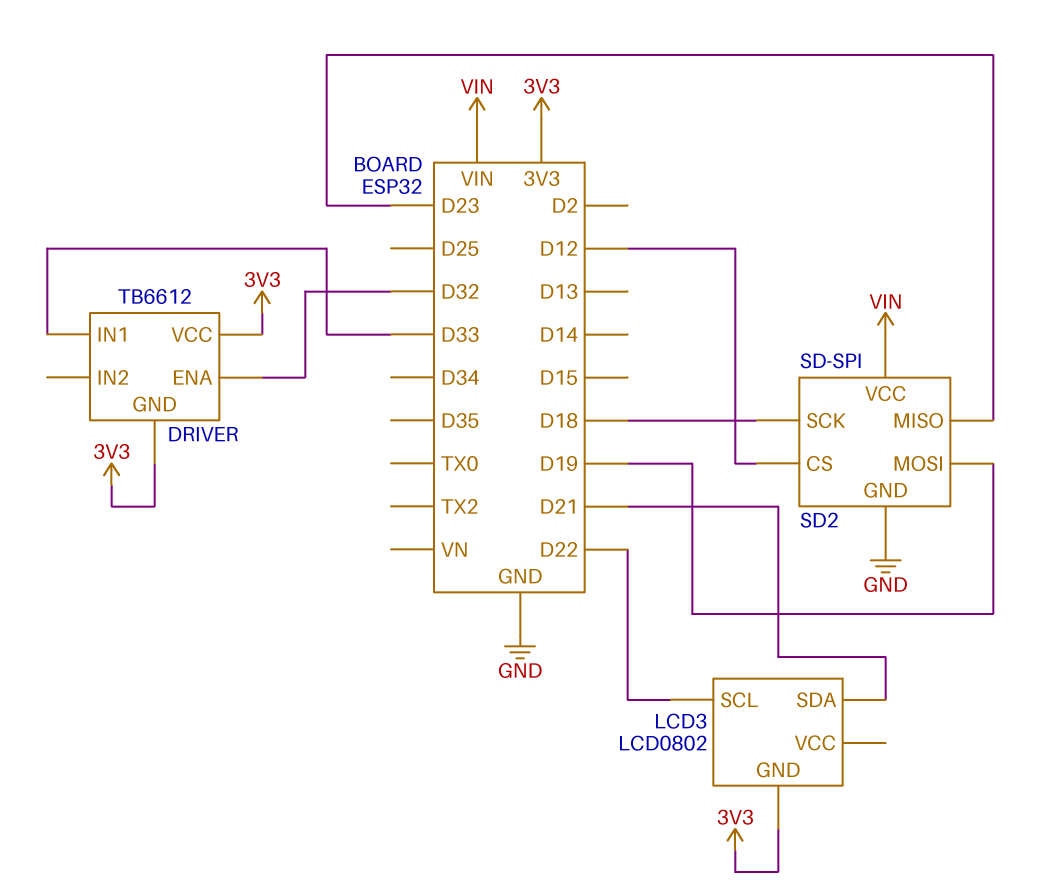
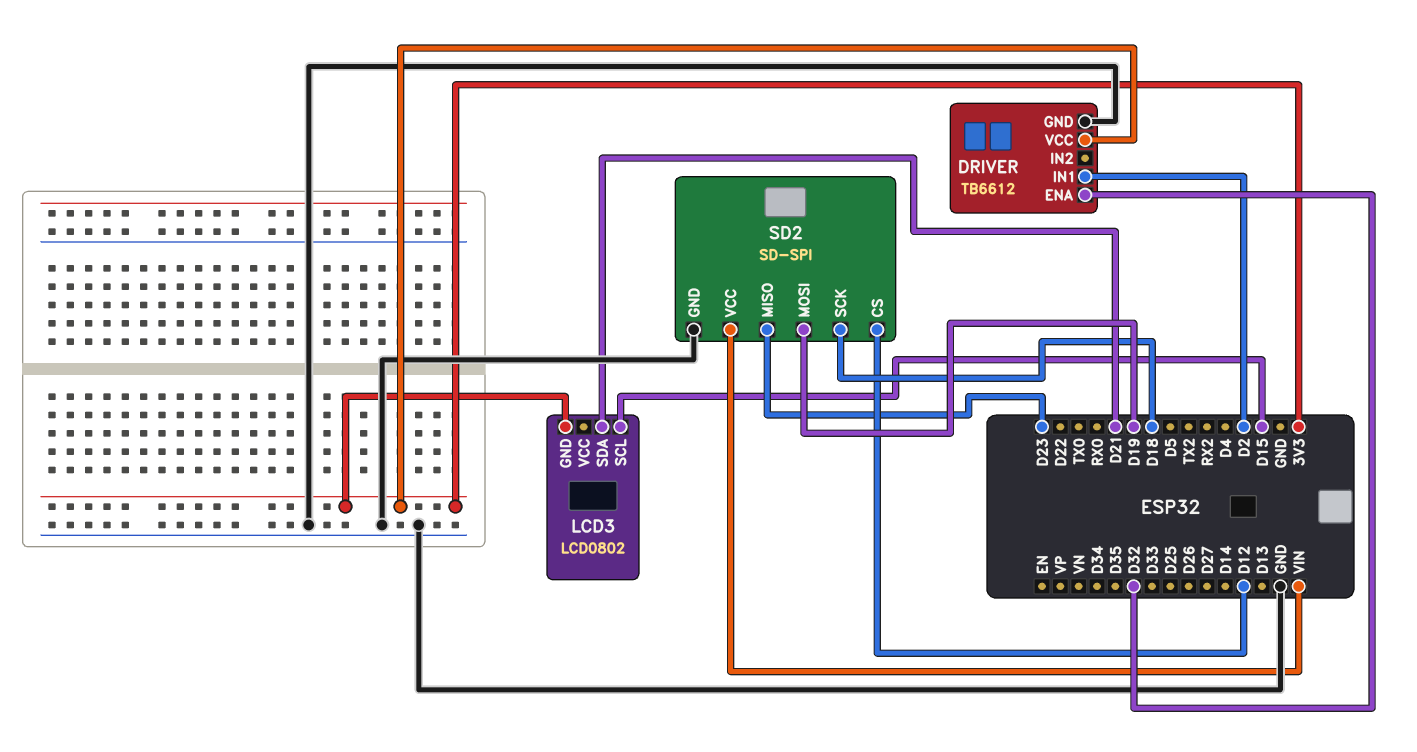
DRIVER pin GND: 3V3 -> GND
DRIVER pin IN1: D33 -> D2
LCD3 pin SCL: D22 -> D15

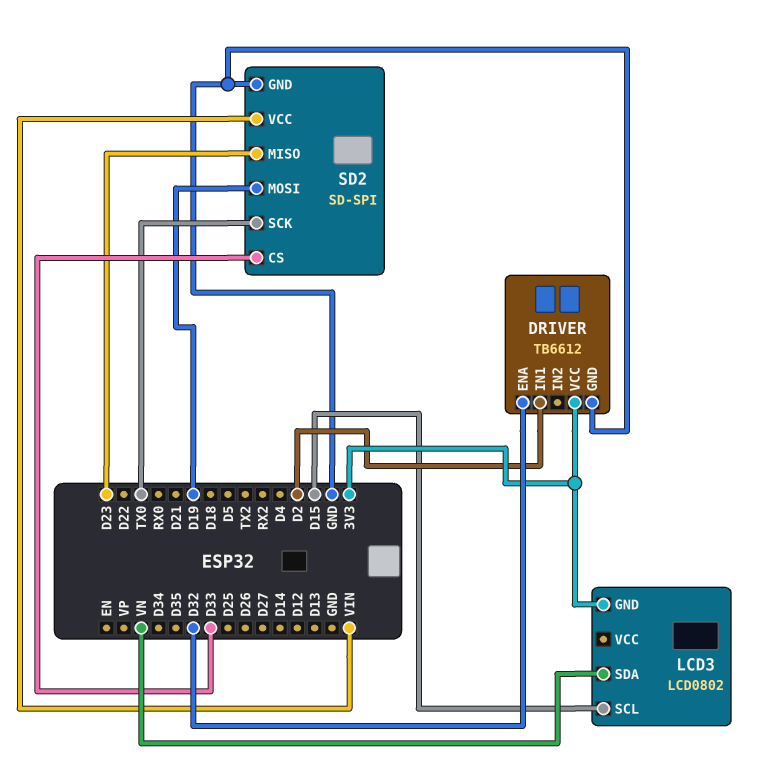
LCD3 pin SDA: D21 -> VN
SD2 pin CS: D12 -> D33
SD2 pin SCK: D18 -> TX0

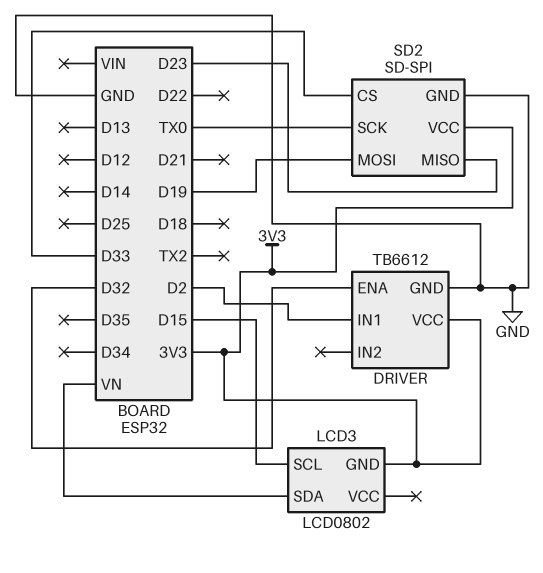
SD2 pin VCC: VIN -> 3V3

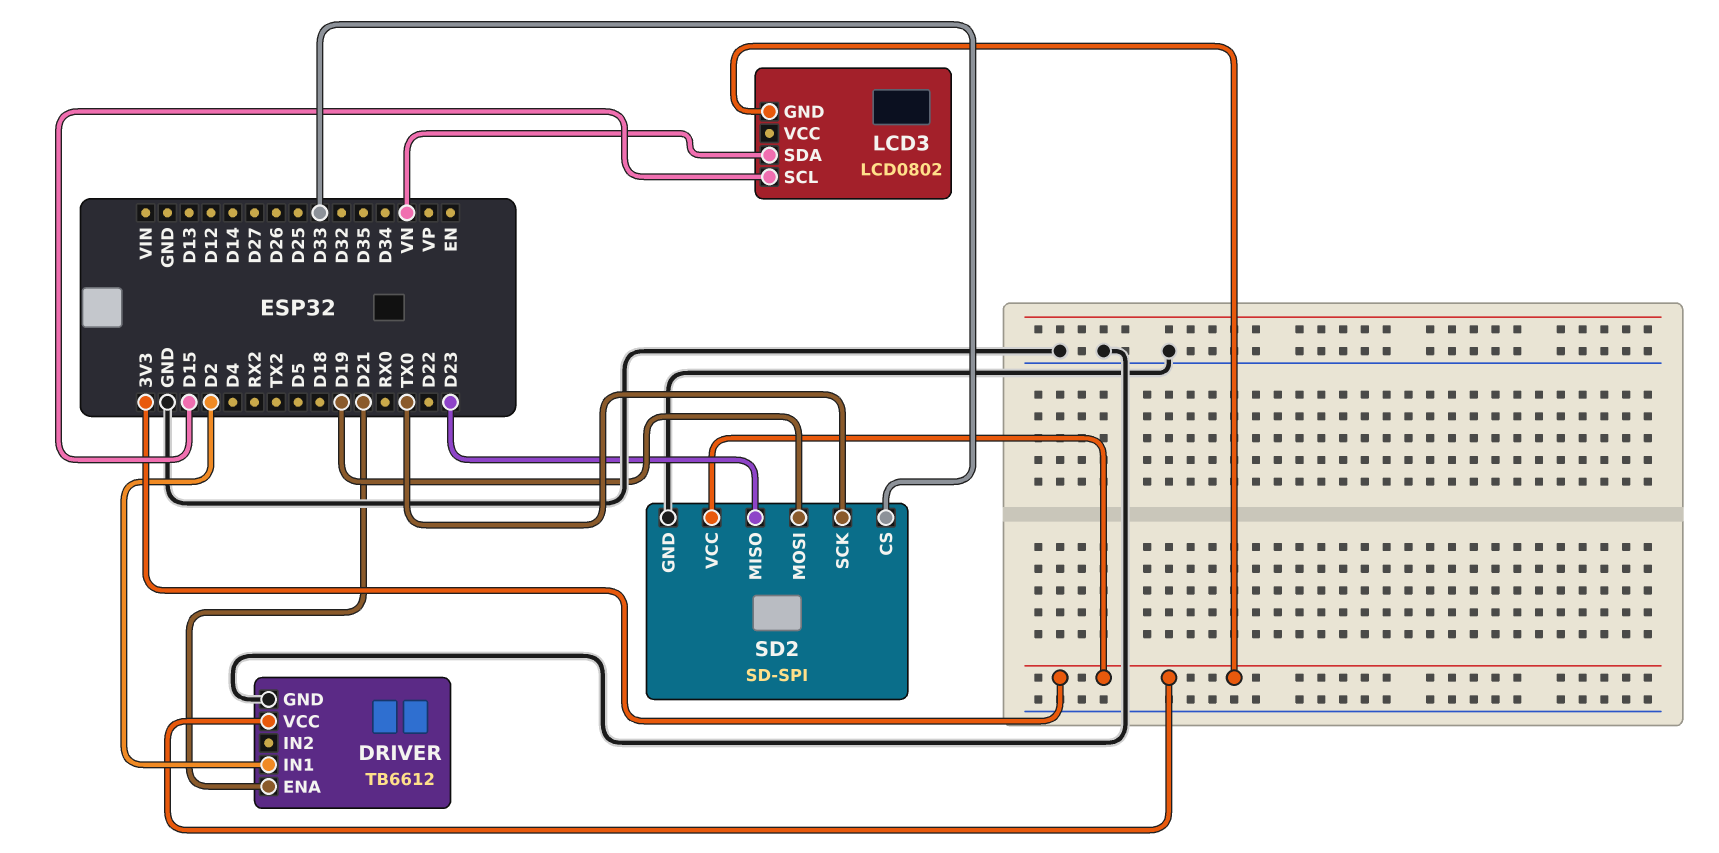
DRIVER pin ENA: D32 -> D21

